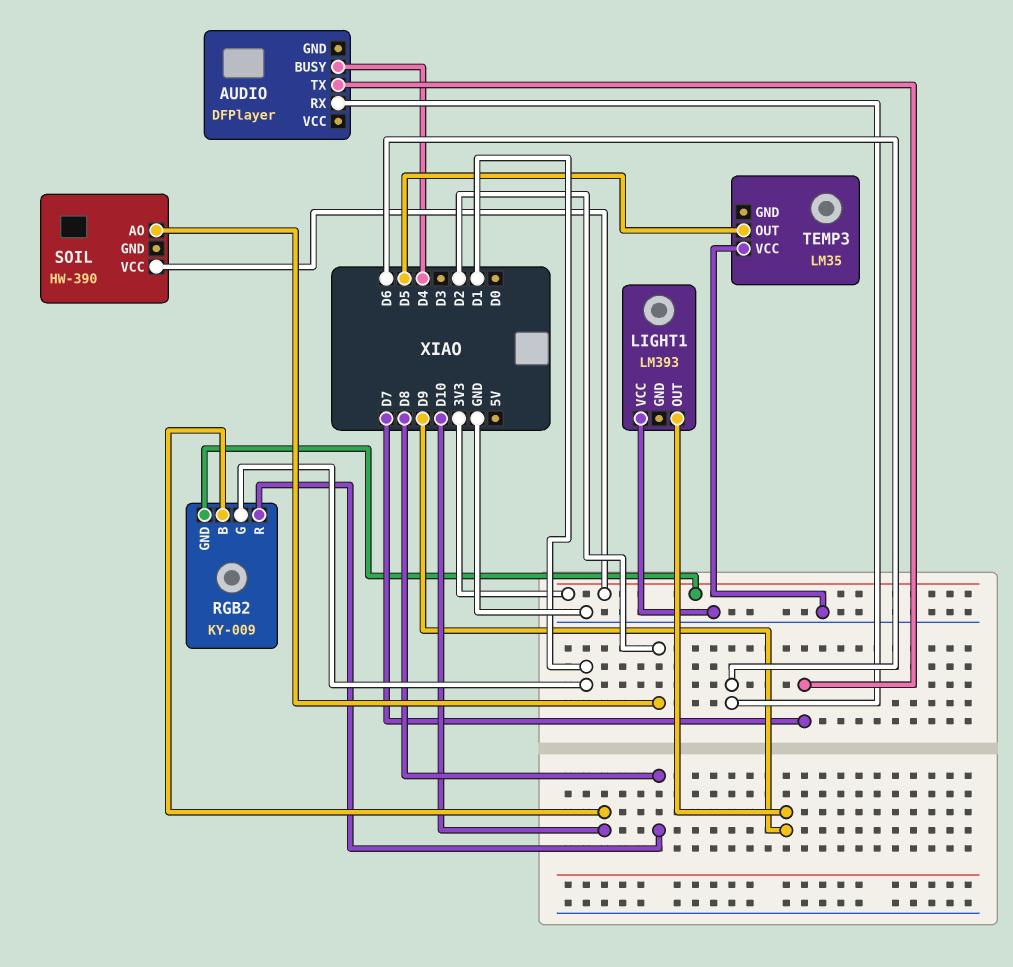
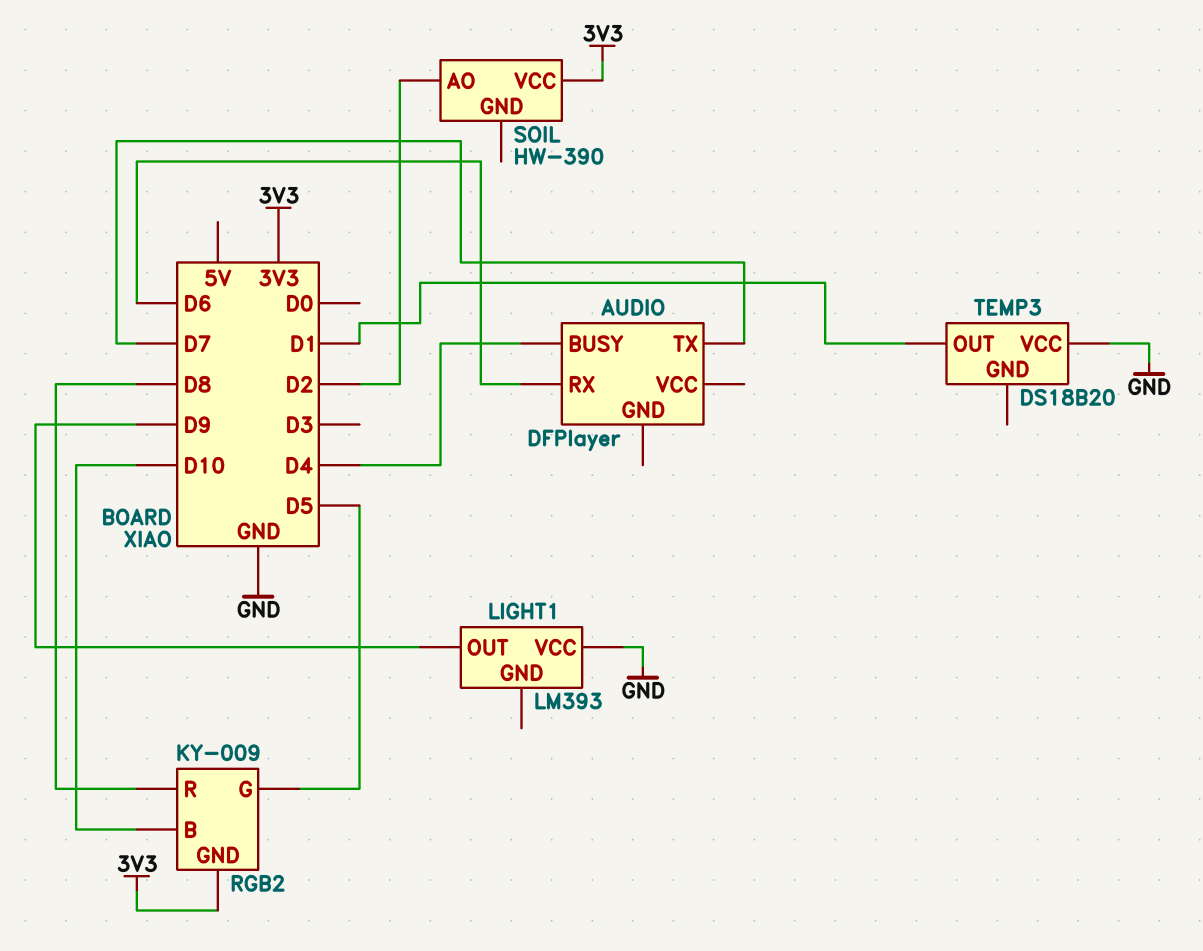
RGB2 pin G: D1 -> D5
TEMP3: LM35 -> DS18B20
TEMP3 pin OUT: D5 -> D1

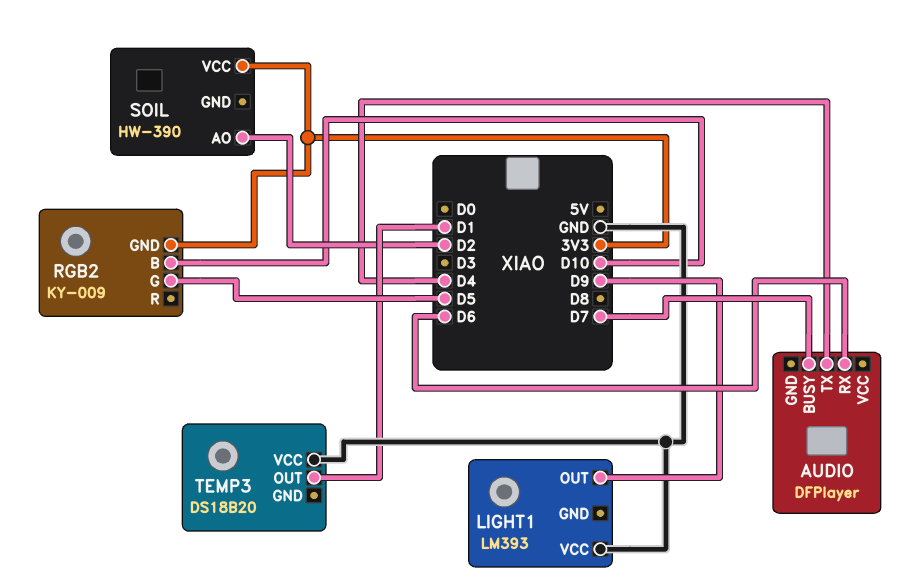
AUDIO pin BUSY: D4 -> D7
AUDIO pin TX: D7 -> D4
RGB2 pin R: D8 -> none

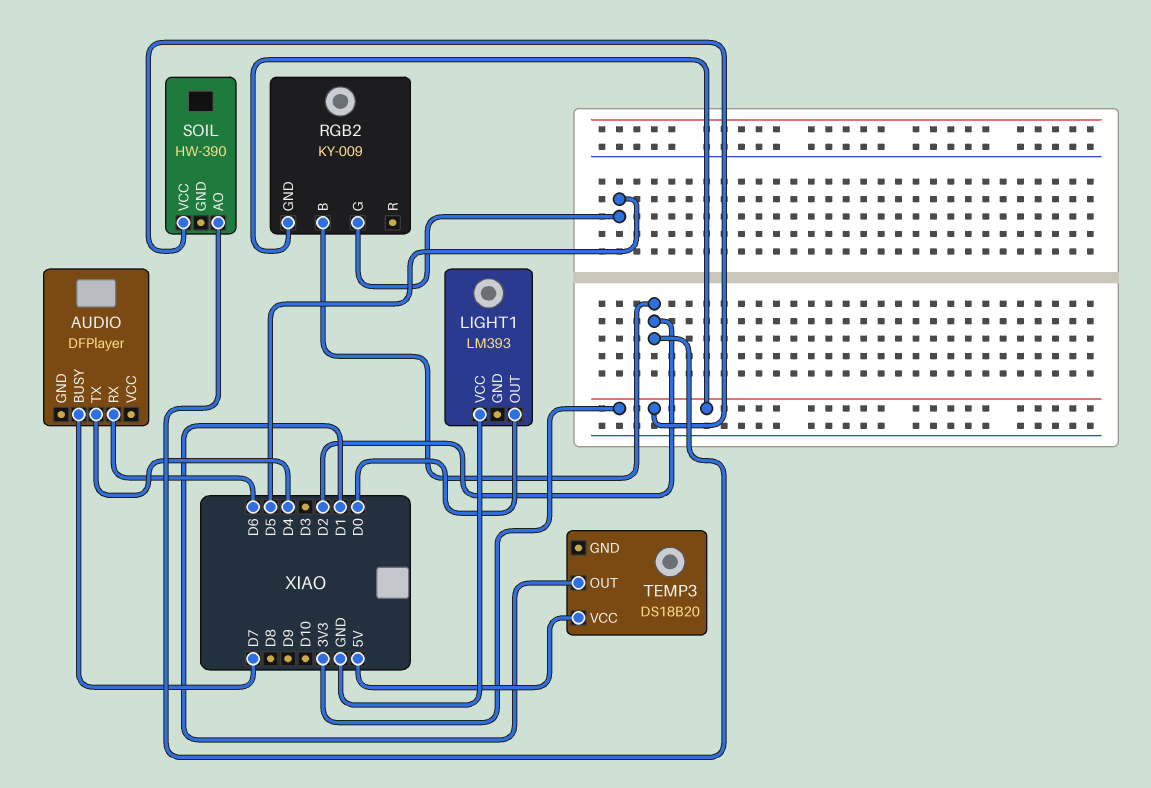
LIGHT1 pin OUT: D9 -> D0
RGB2 pin B: D10 -> D2
TEMP3 pin VCC: GND -> 5V

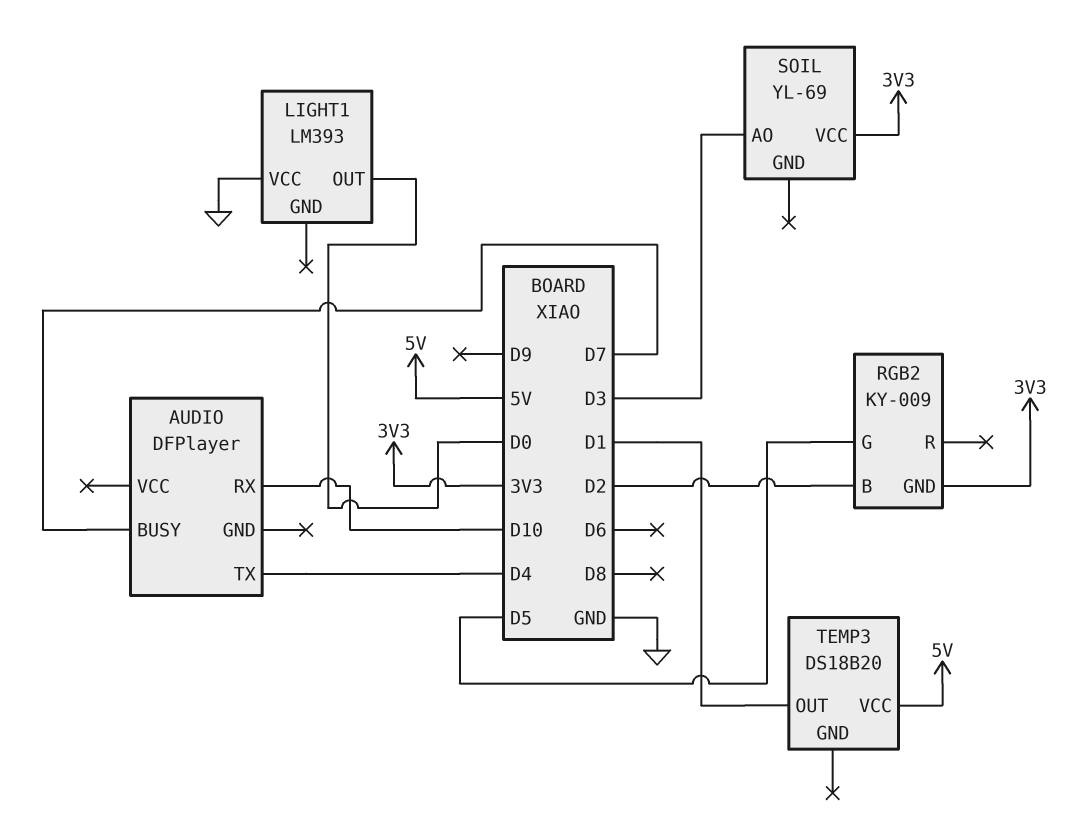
AUDIO pin RX: D6 -> D10
SOIL: HW-390 -> YL-69
SOIL pin AO: D2 -> D3

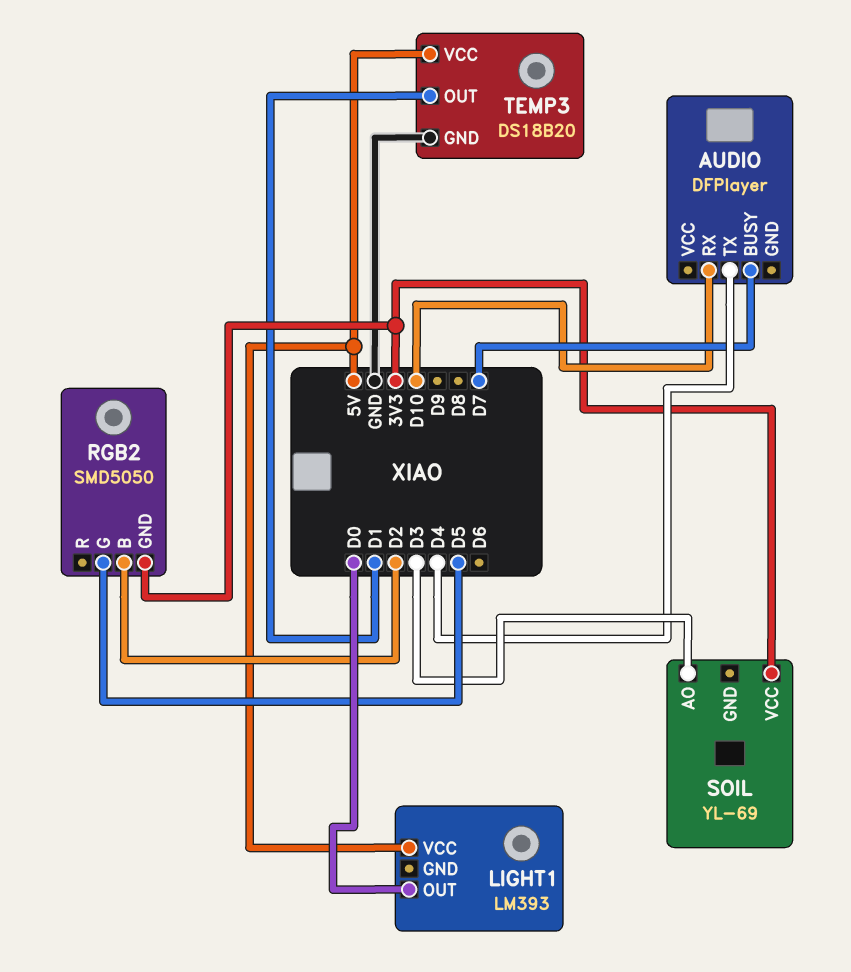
LIGHT1 pin VCC: GND -> 5V
RGB2: KY-009 -> SMD5050
TEMP3 pin GND: none -> GND

